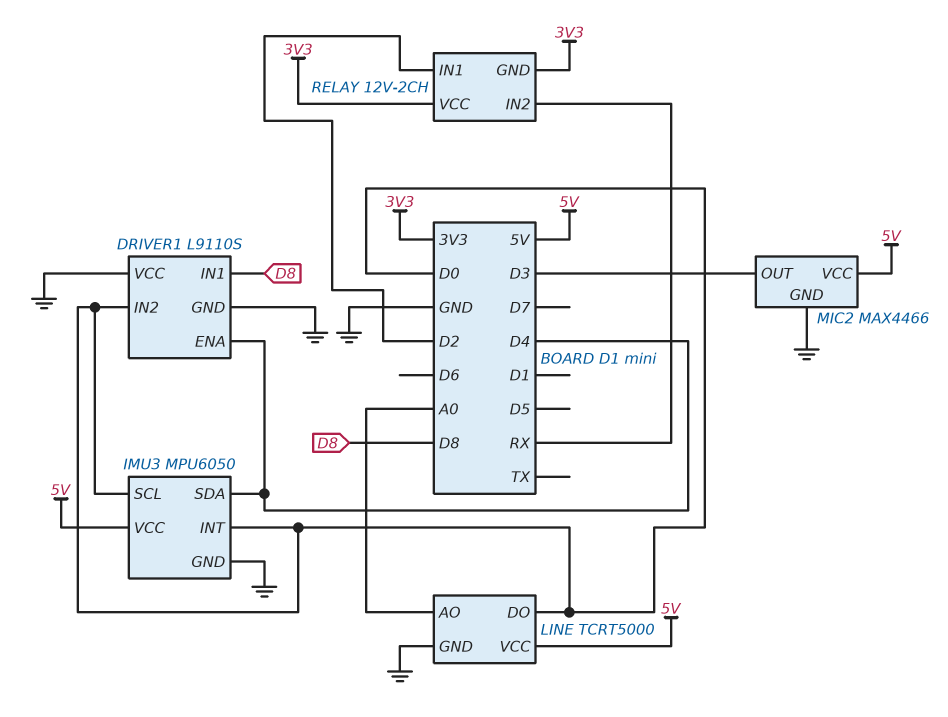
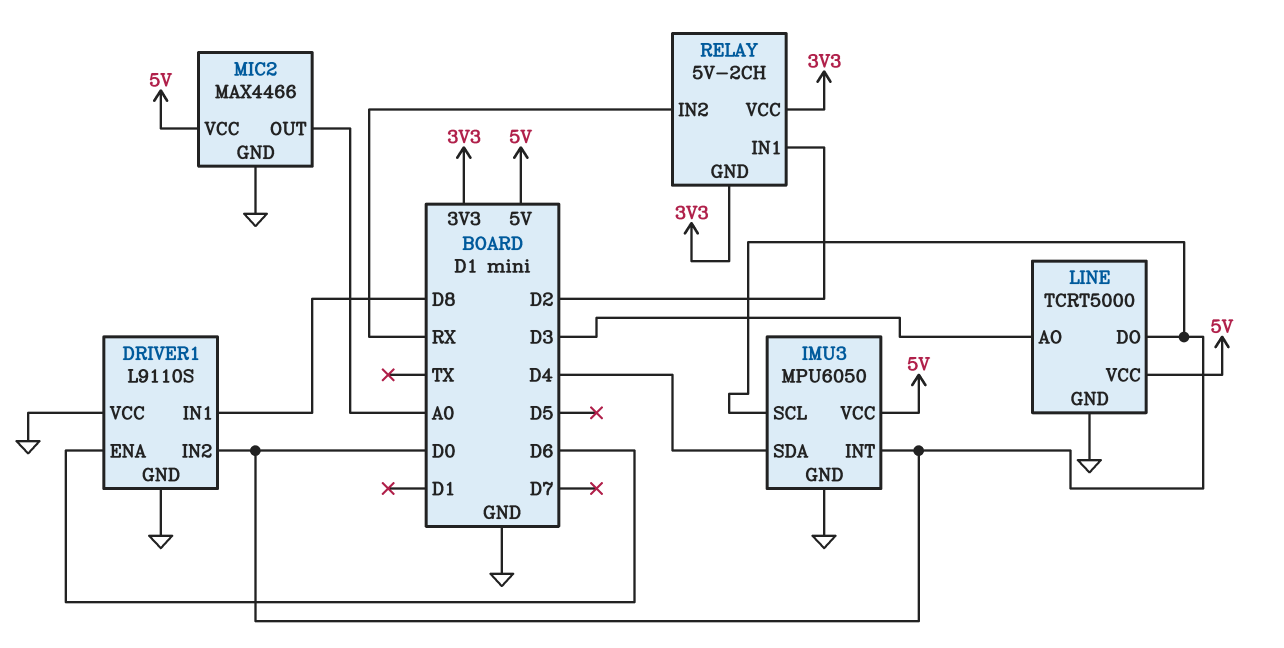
DRIVER1 pin ENA: D4 -> D6
LINE pin AO: A0 -> D3
MIC2 pin OUT: D3 -> A0
RELAY: 12V-2CH -> 5V-2CH

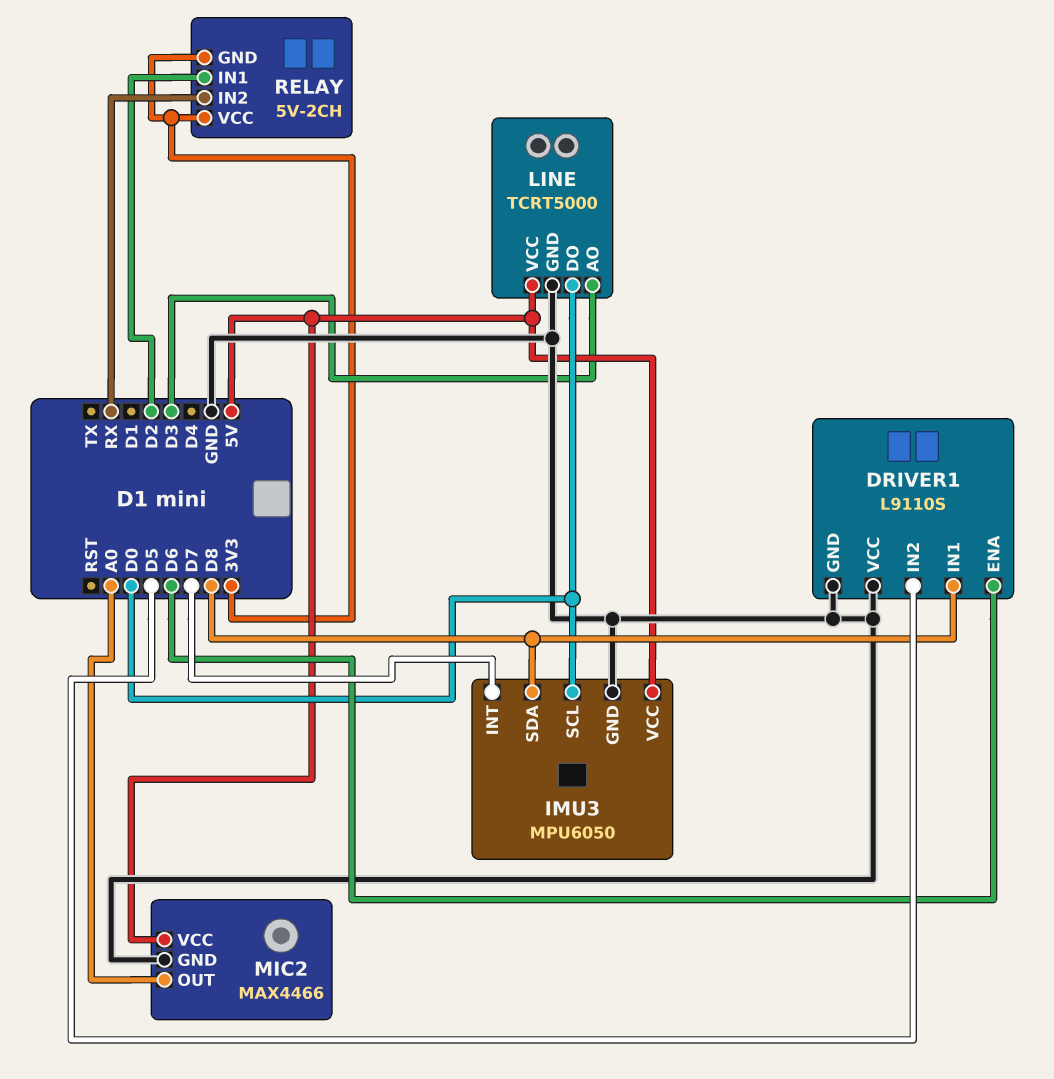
DRIVER1 pin IN2: D0 -> D5
IMU3 pin INT: D0 -> D7
IMU3 pin SDA: D4 -> D8

